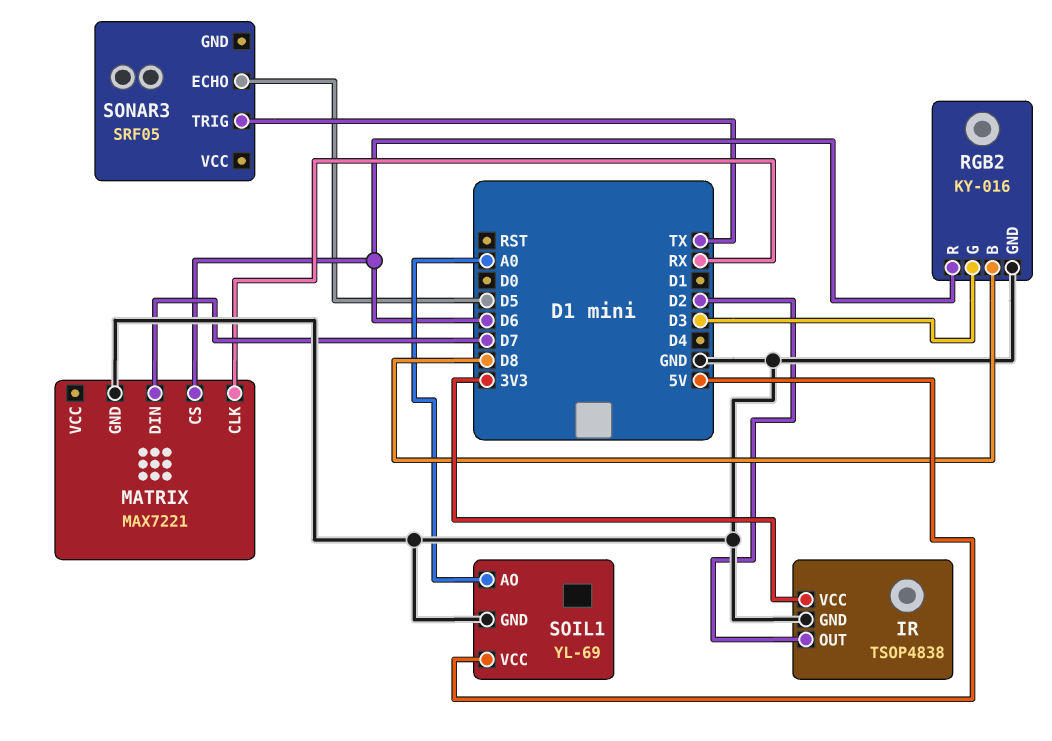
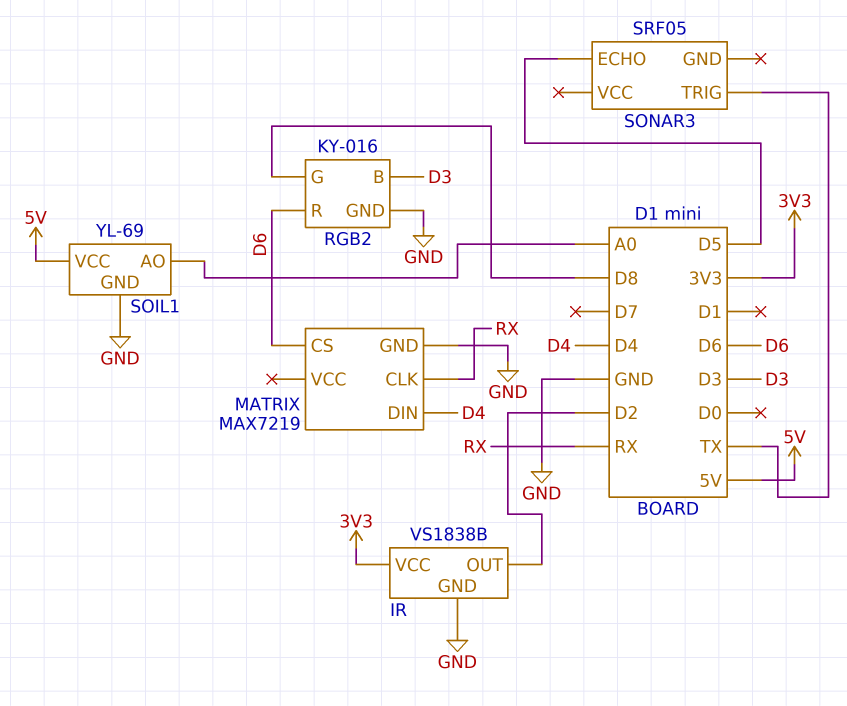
IR: TSOP4838 -> VS1838B
MATRIX: MAX7221 -> MAX7219
MATRIX pin DIN: D7 -> D4
RGB2 pin B: D8 -> D3
RGB2 pin G: D3 -> D8

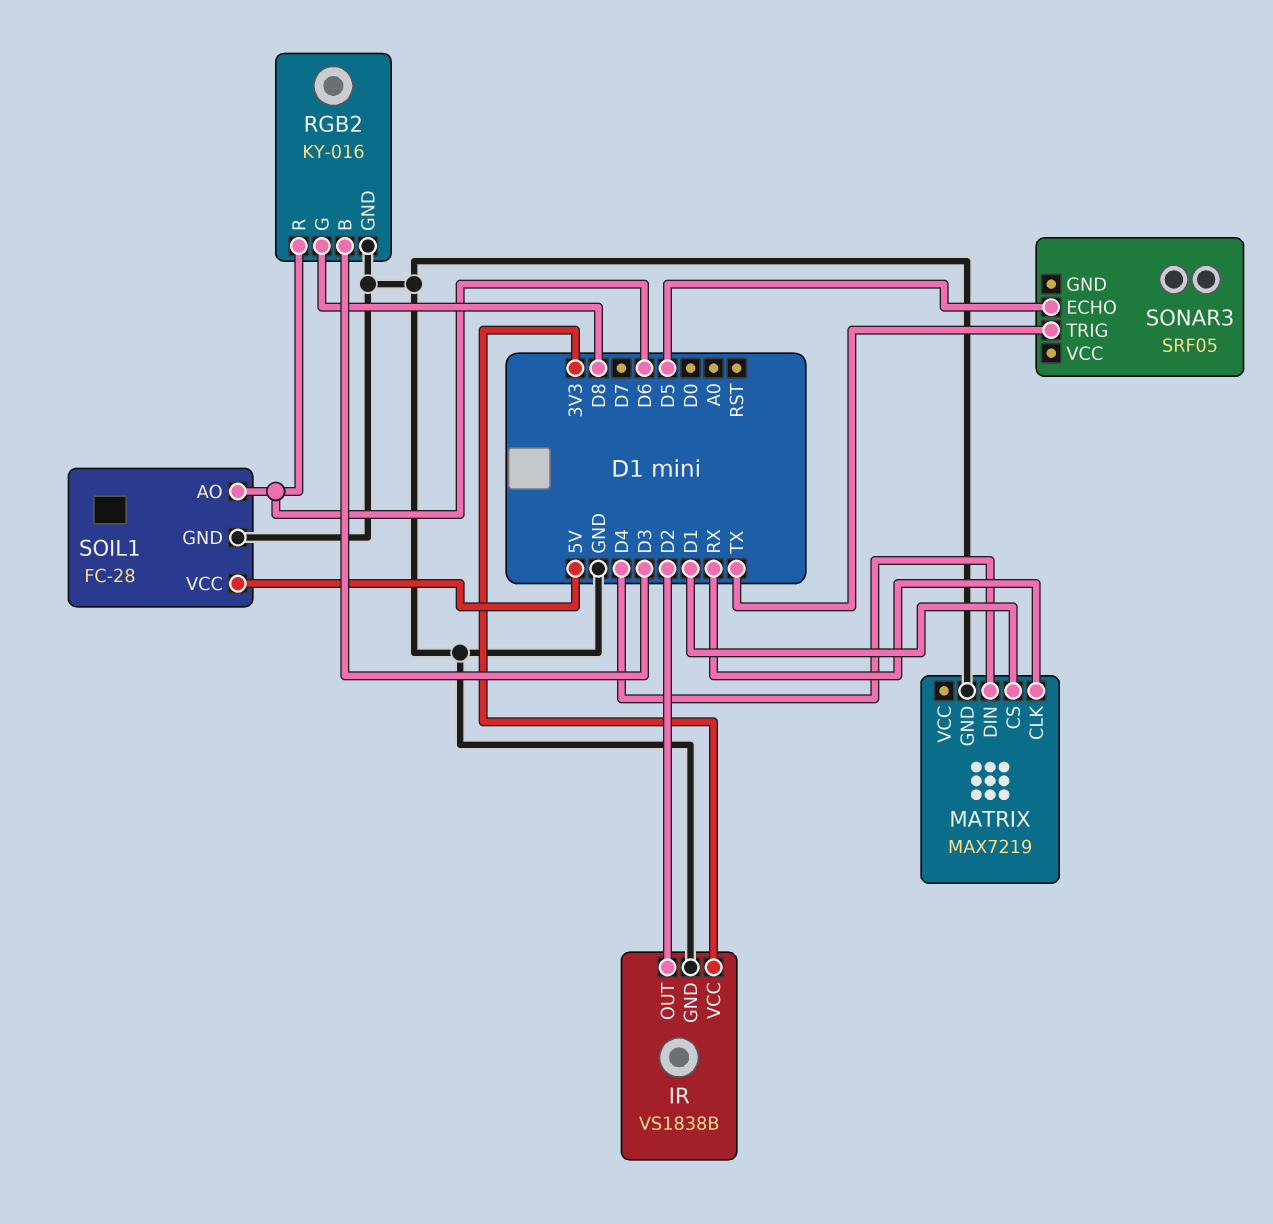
MATRIX pin CS: D6 -> D1
SOIL1: YL-69 -> FC-28
SOIL1 pin AO: A0 -> D6

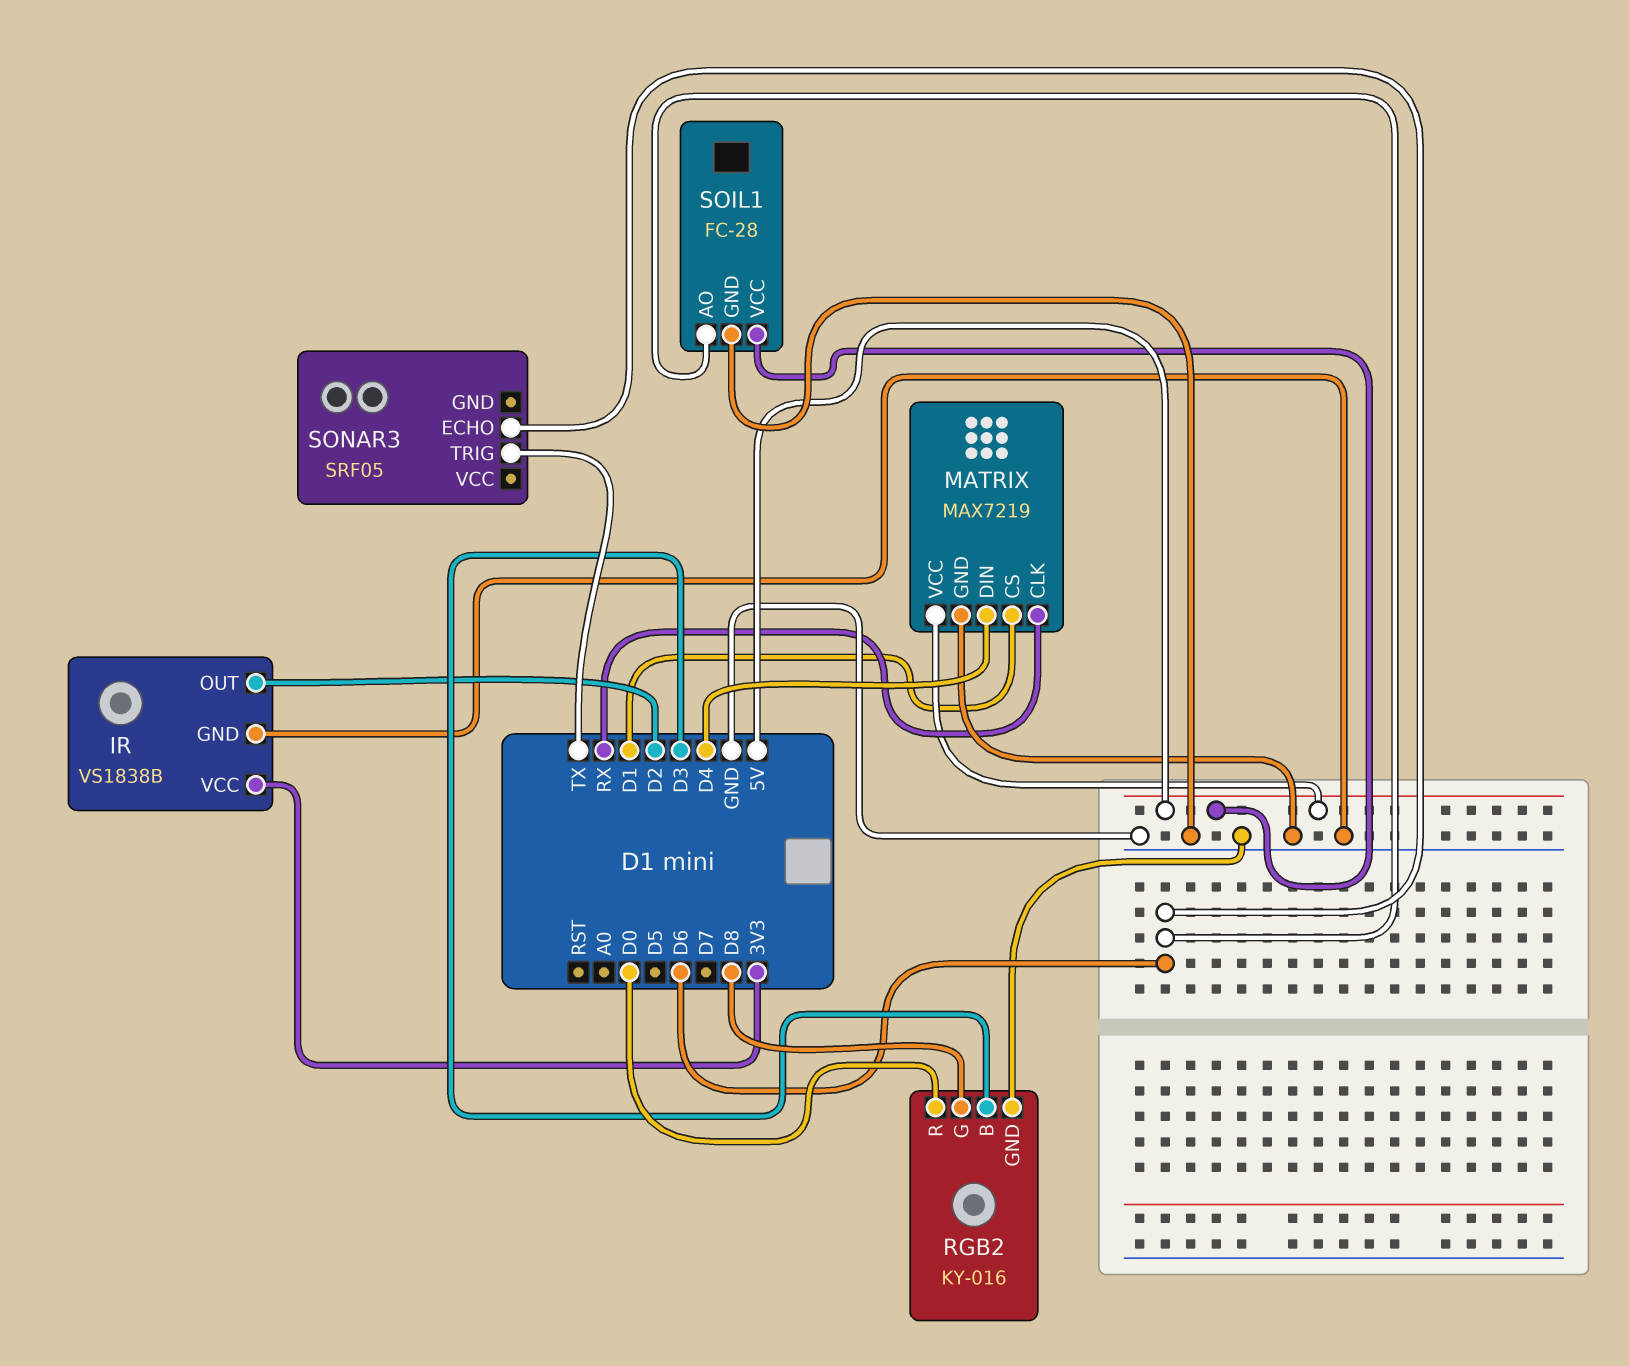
MATRIX pin VCC: none -> 5V
RGB2 pin R: D6 -> D0
SONAR3 pin ECHO: D5 -> D6

